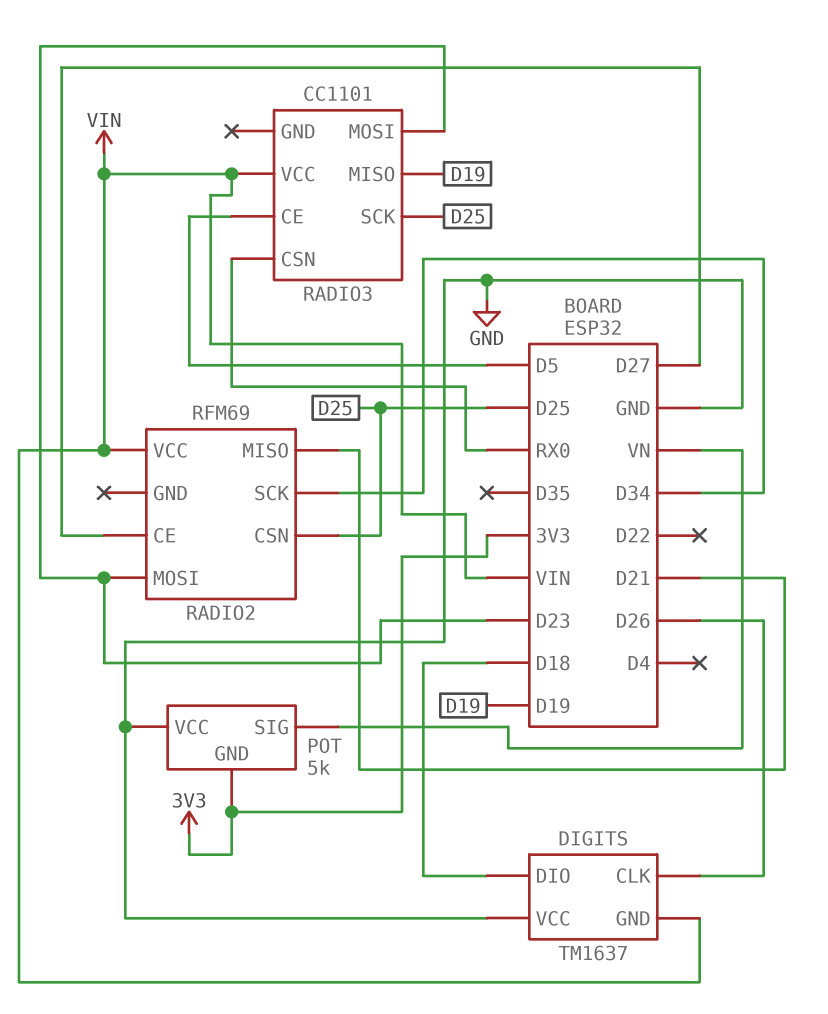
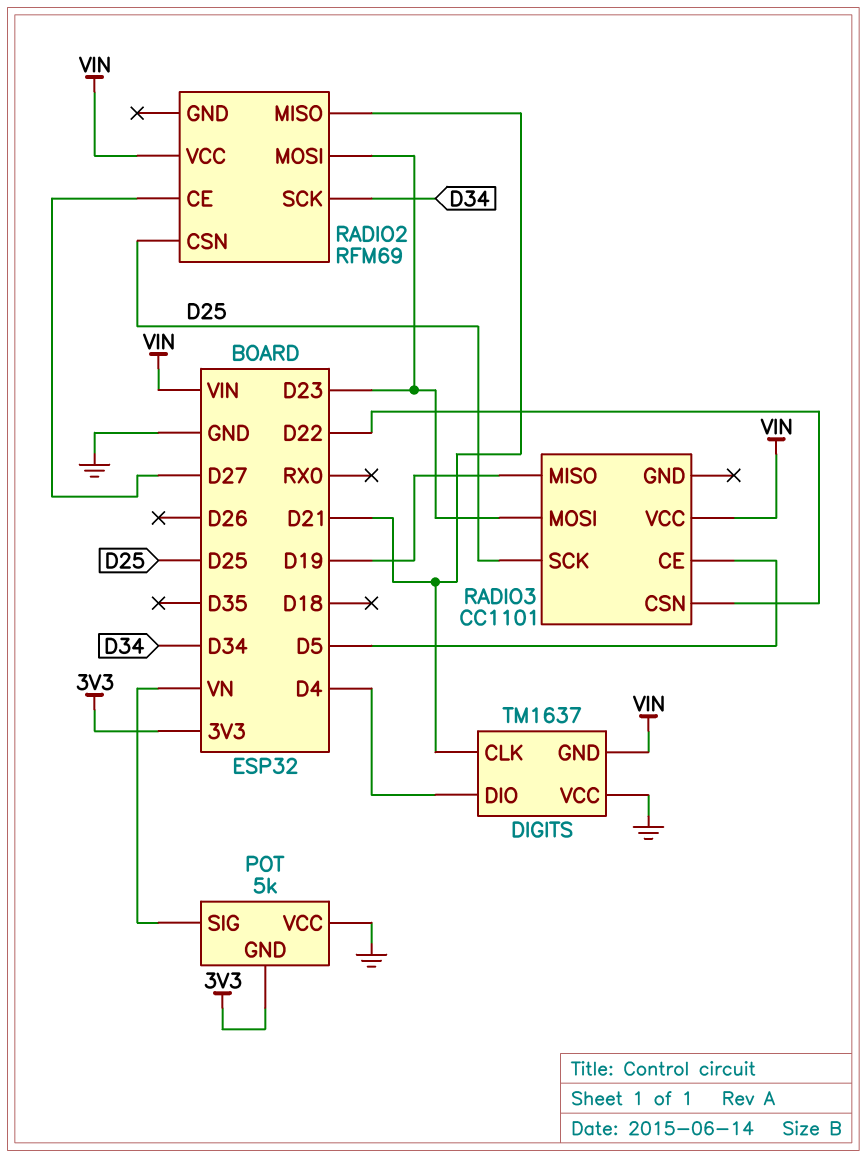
DIGITS pin CLK: D26 -> D21
DIGITS pin DIO: D18 -> D4
RADIO3 pin CSN: RX0 -> D22

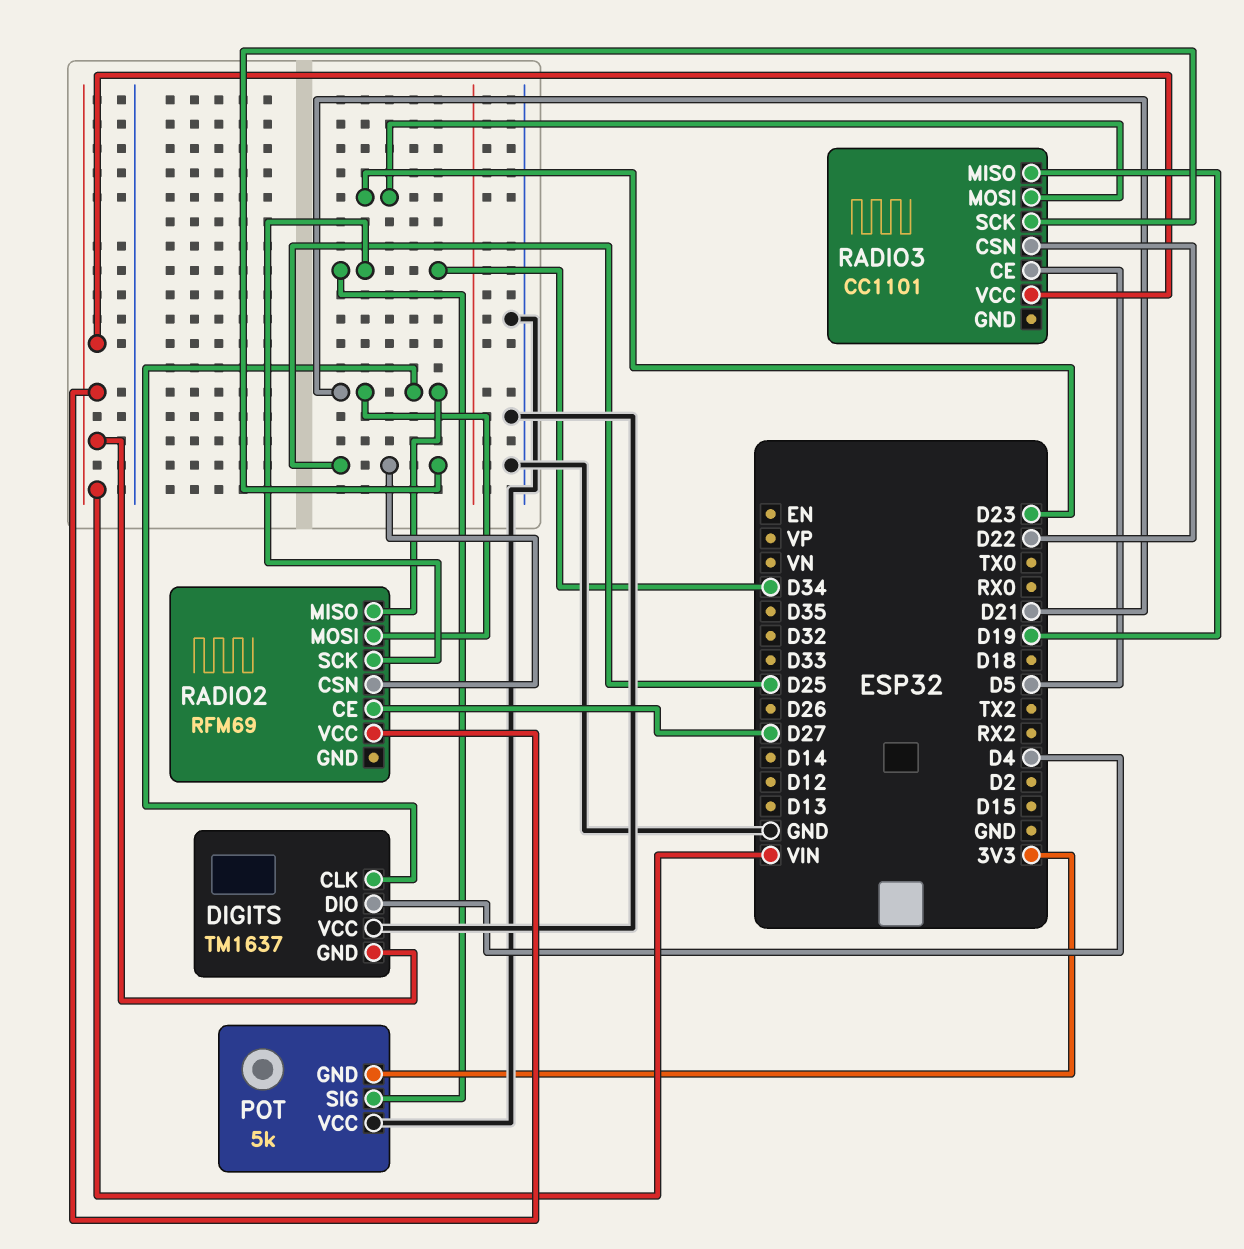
POT pin SIG: VN -> D34
RADIO2 pin MOSI: D23 -> D21

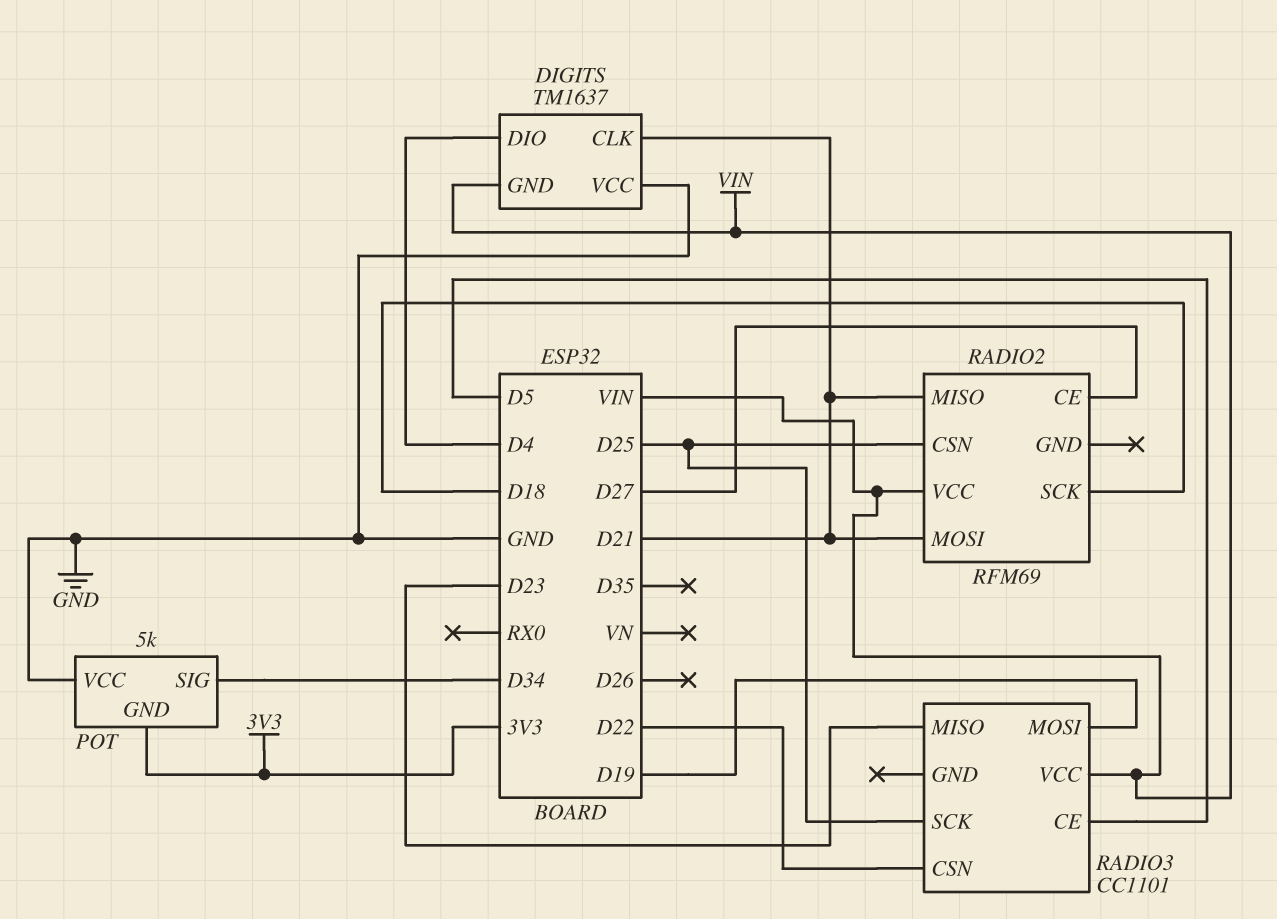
RADIO2 pin SCK: D34 -> D18
RADIO3 pin MISO: D19 -> D23
RADIO3 pin MOSI: D23 -> D19

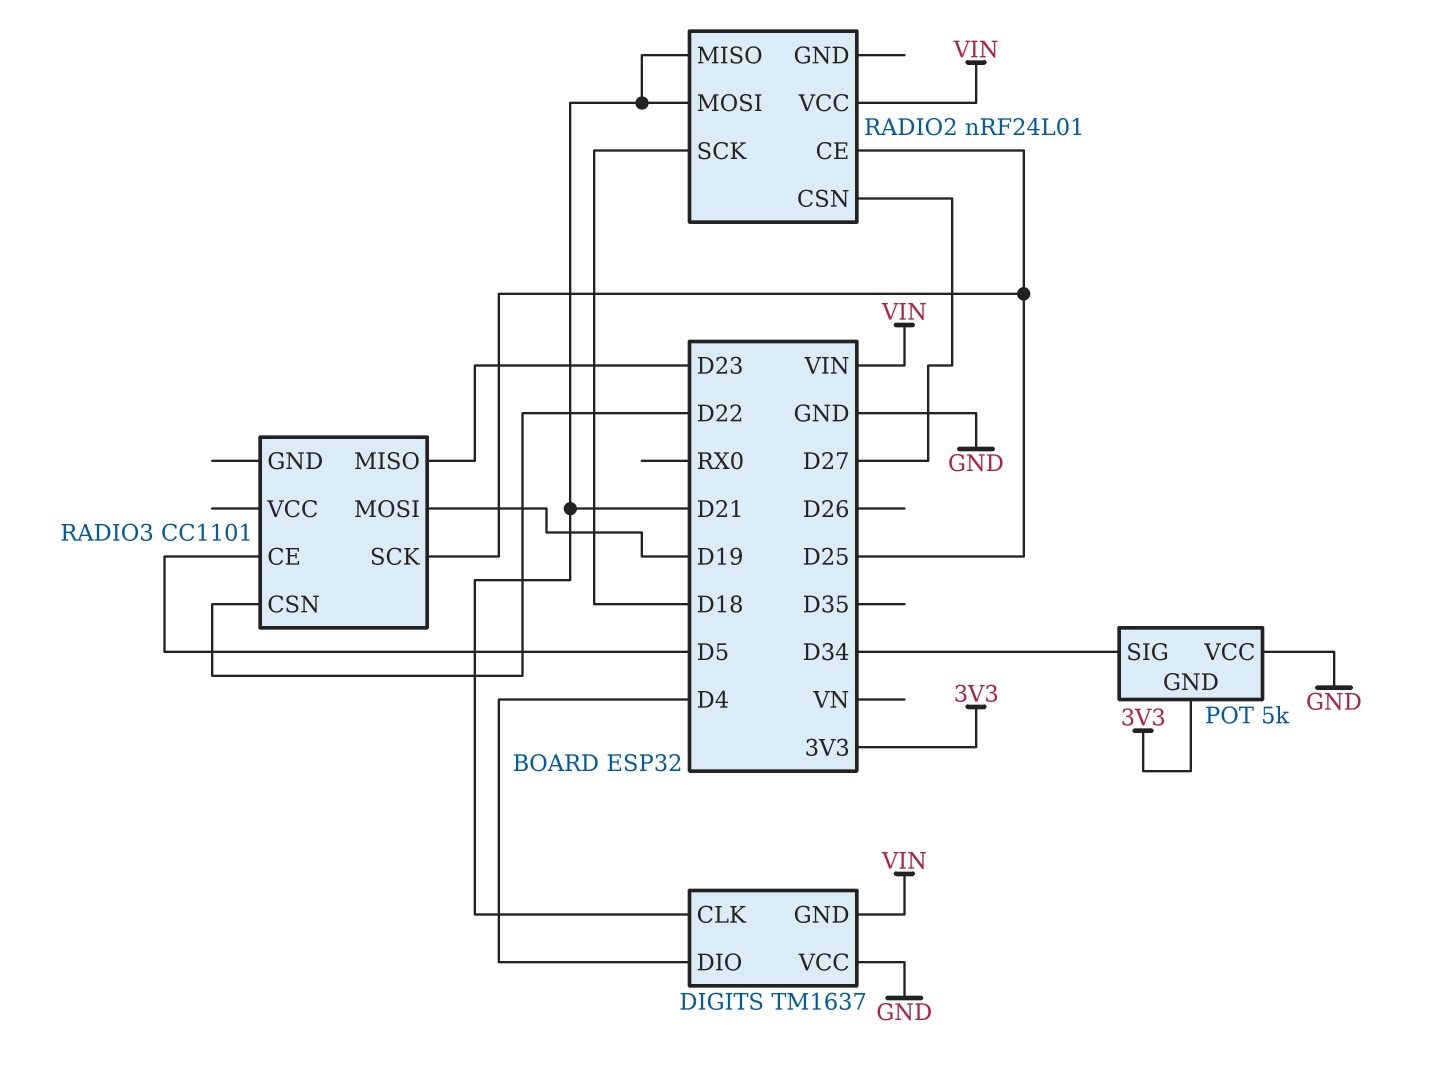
RADIO2: RFM69 -> nRF24L01
RADIO2 pin CE: D27 -> D25
RADIO2 pin CSN: D25 -> D27
RADIO3 pin VCC: VIN -> none

